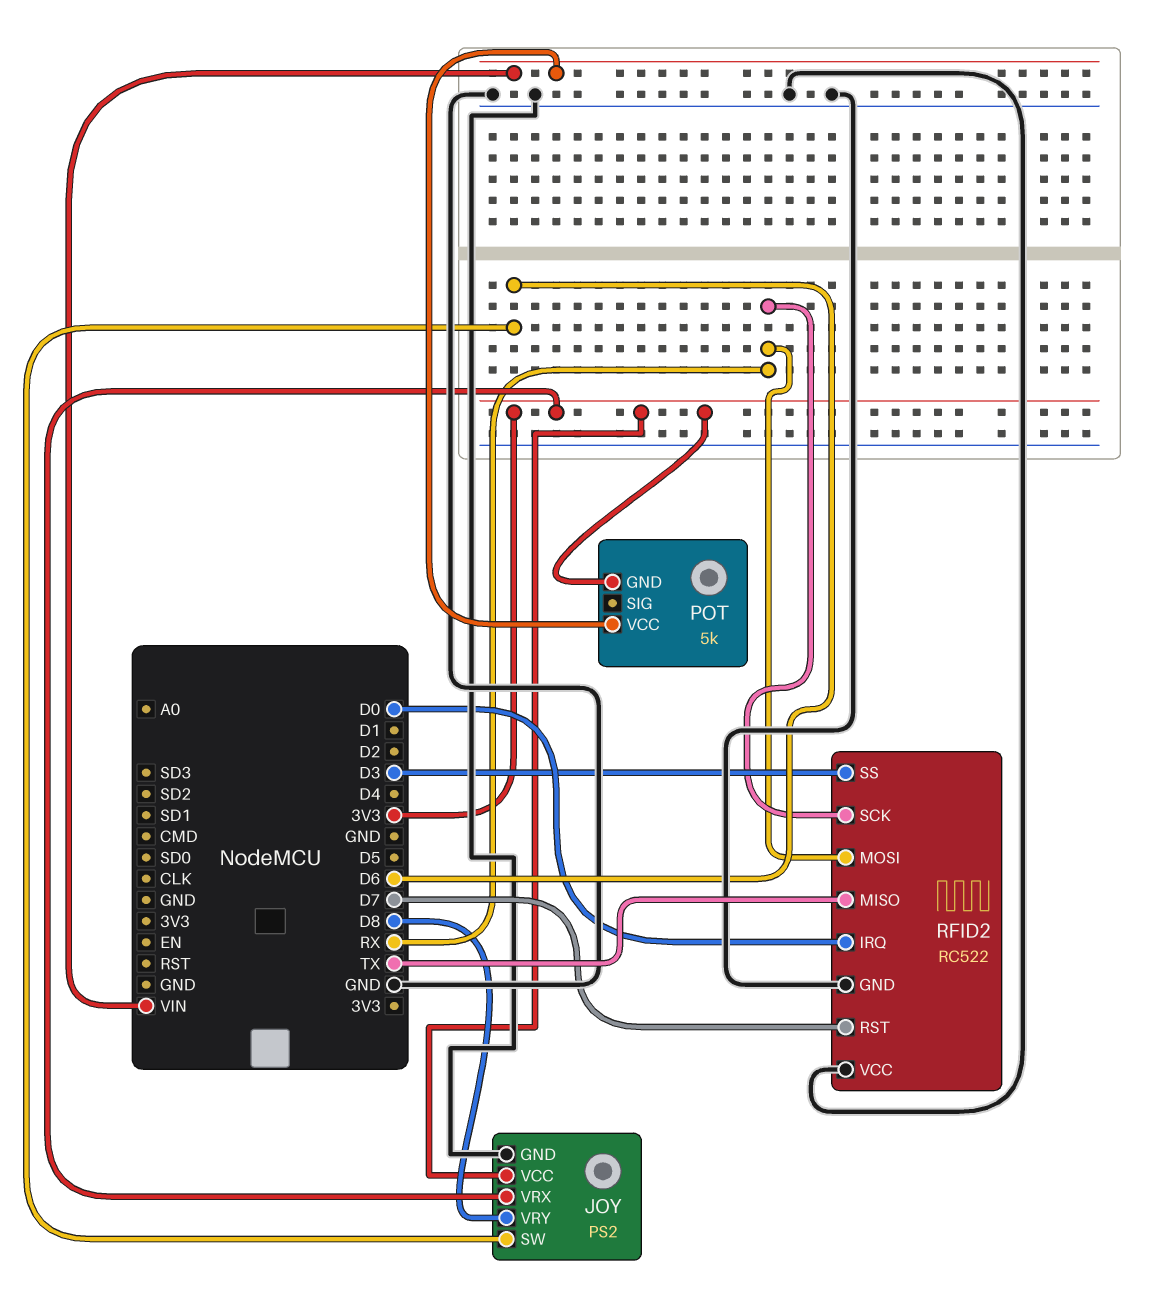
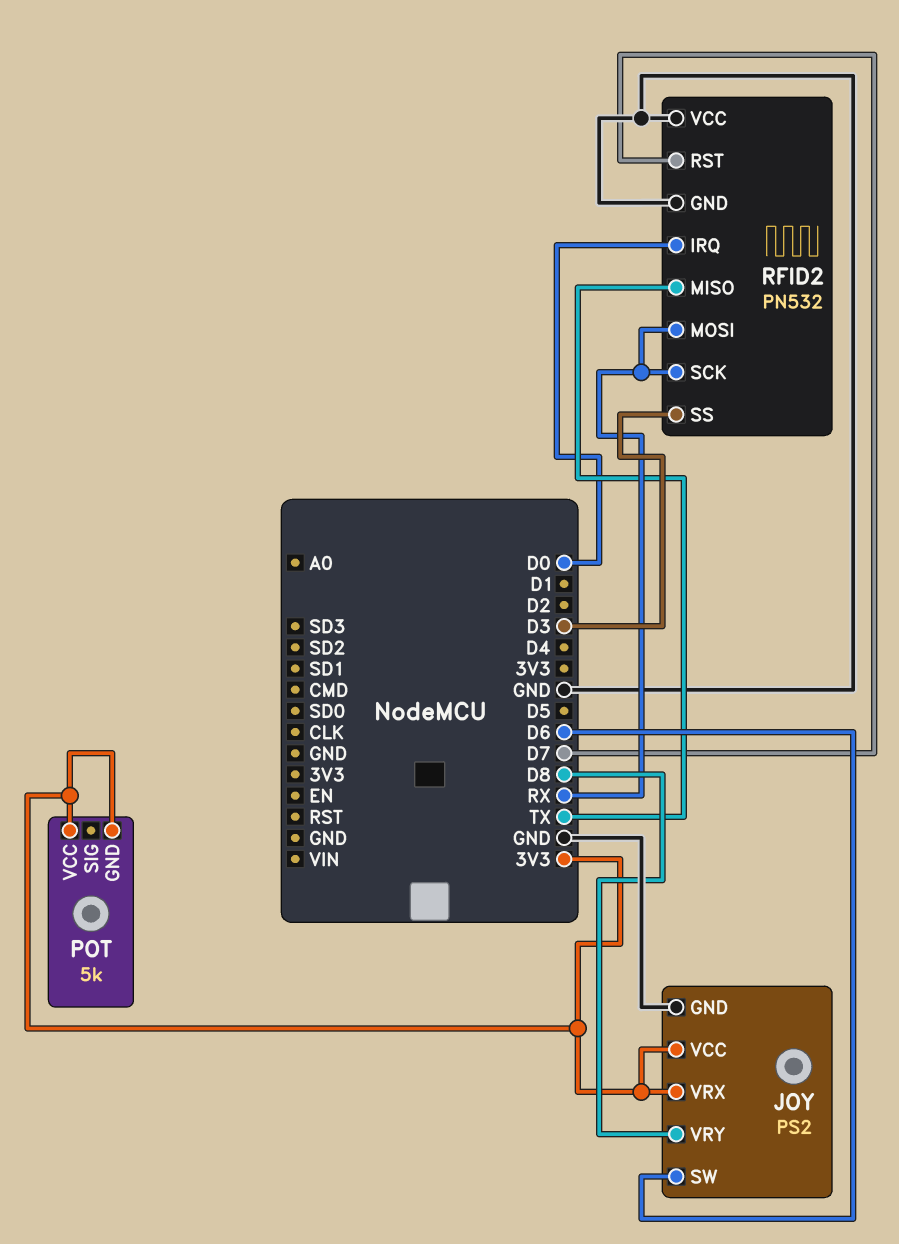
POT pin VCC: VIN -> 3V3
RFID2: RC522 -> PN532

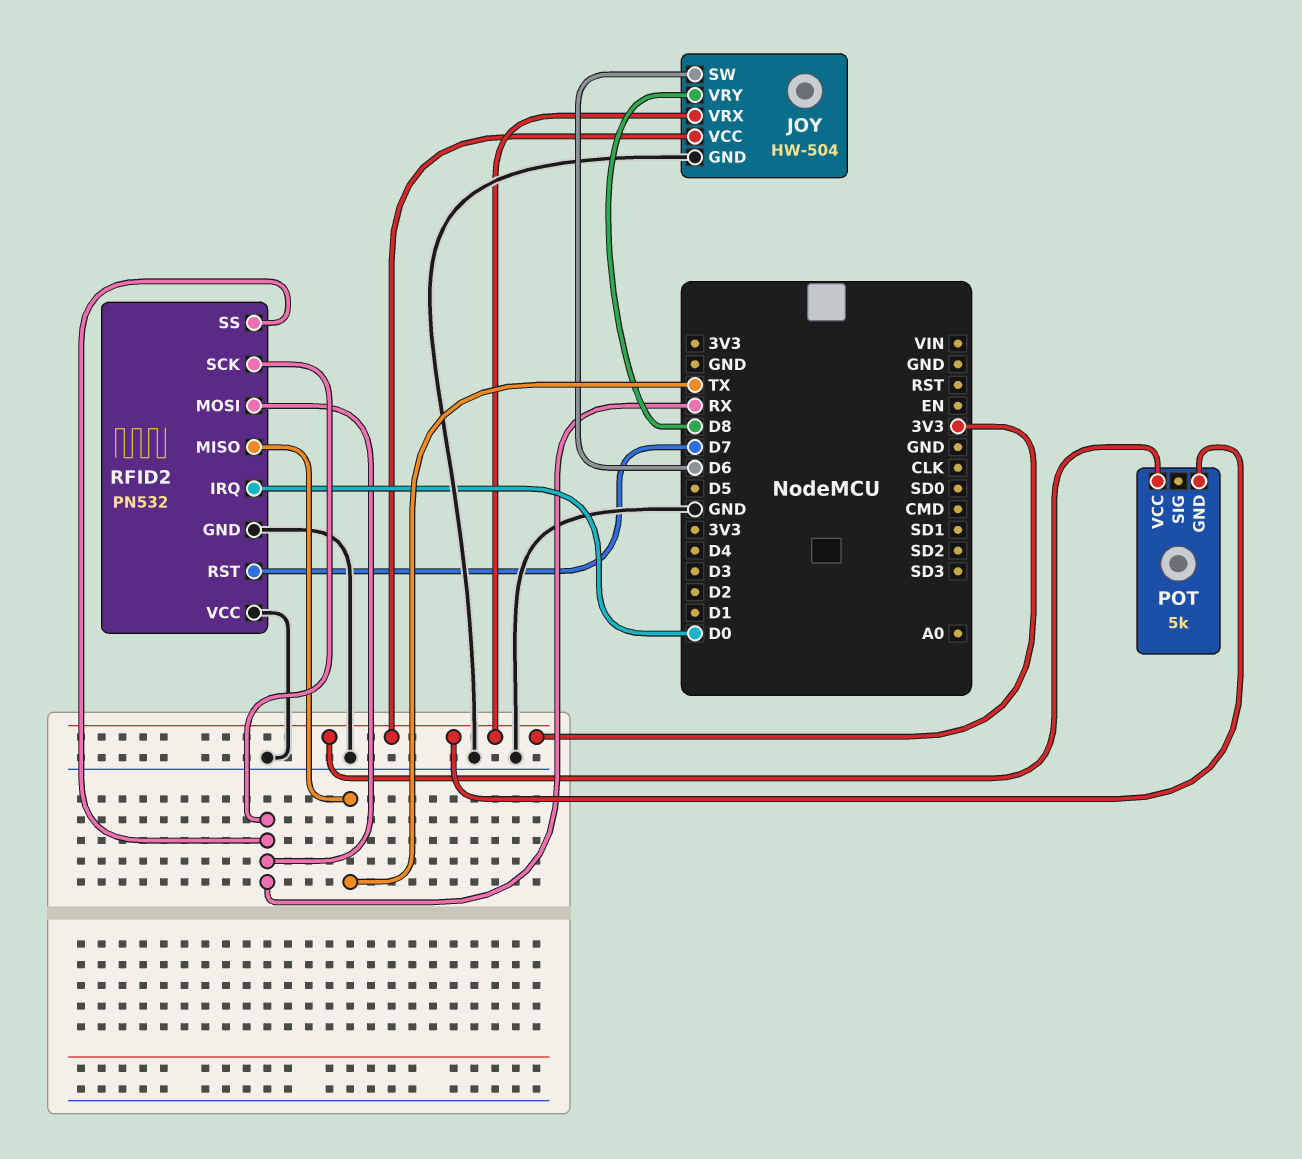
JOY: PS2 -> HW-504
RFID2 pin SS: D3 -> RX

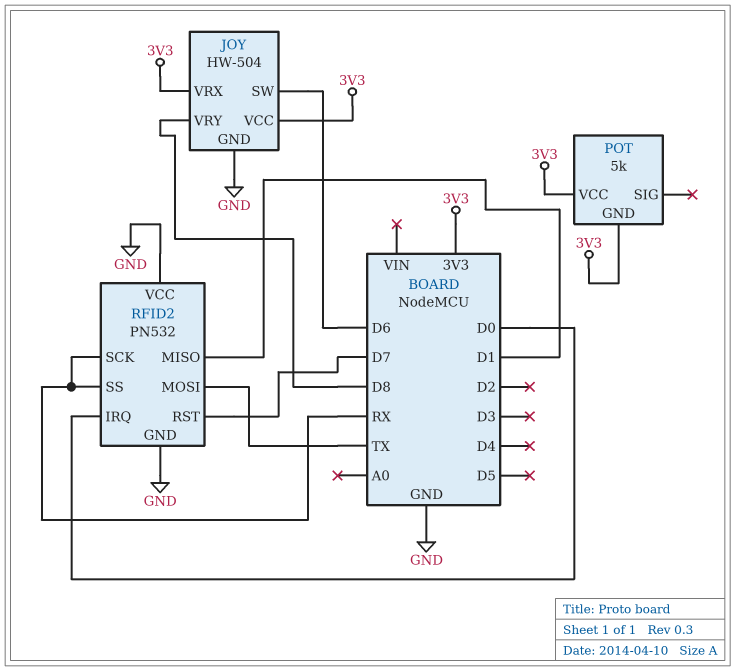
RFID2 pin MISO: TX -> D1
RFID2 pin MOSI: RX -> TX

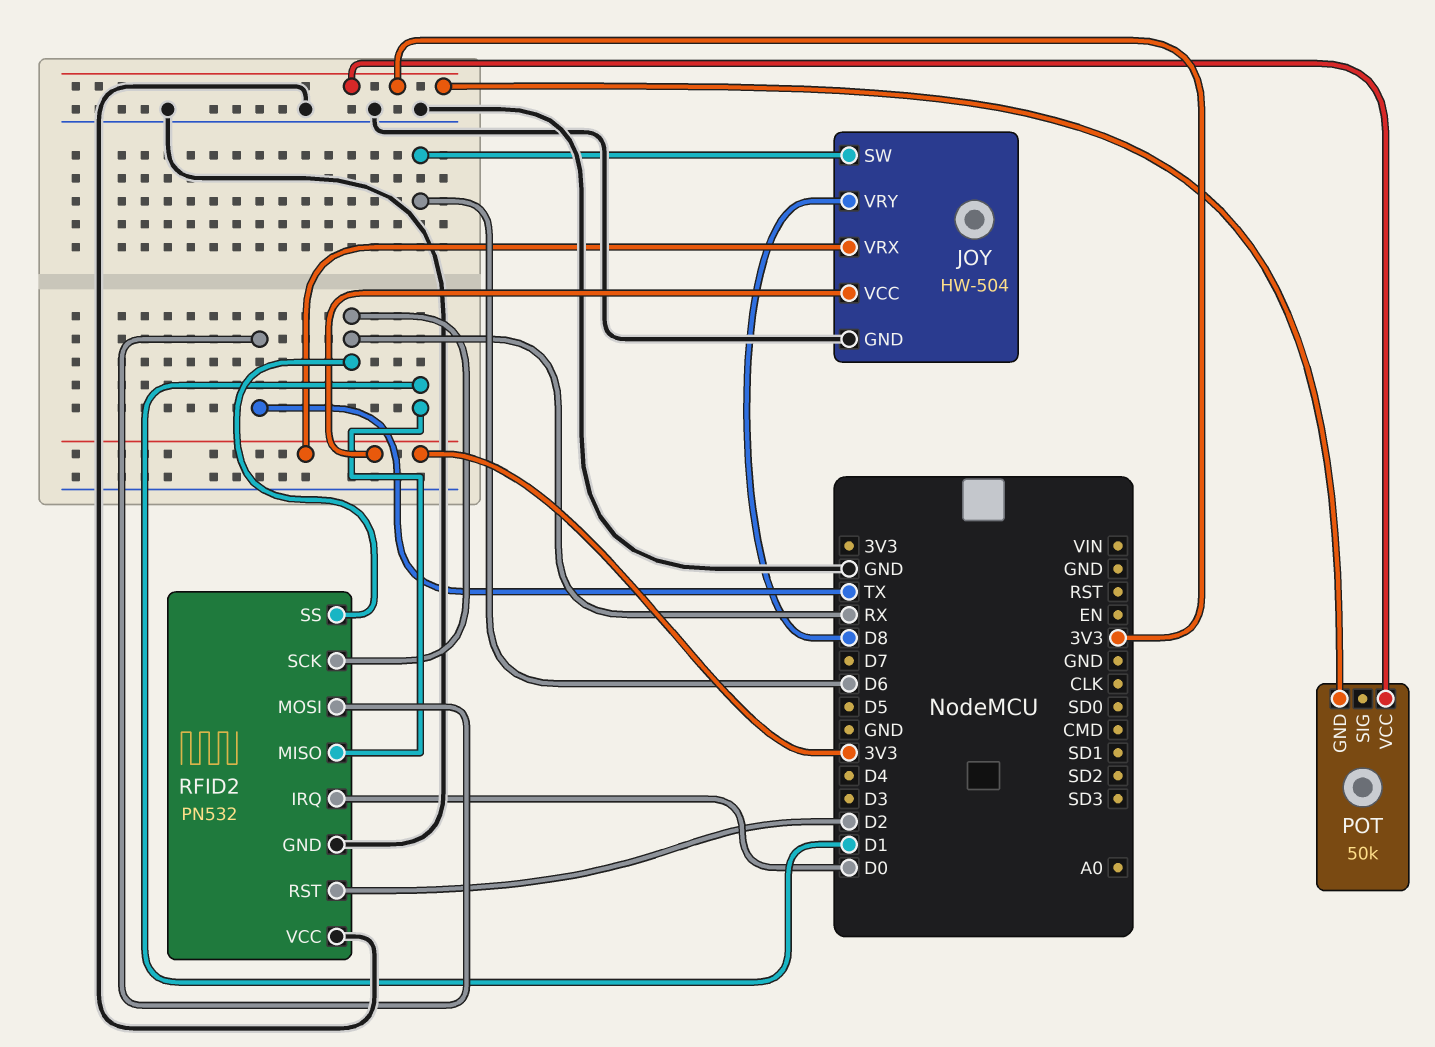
POT: 5k -> 50k
RFID2 pin RST: D7 -> D2

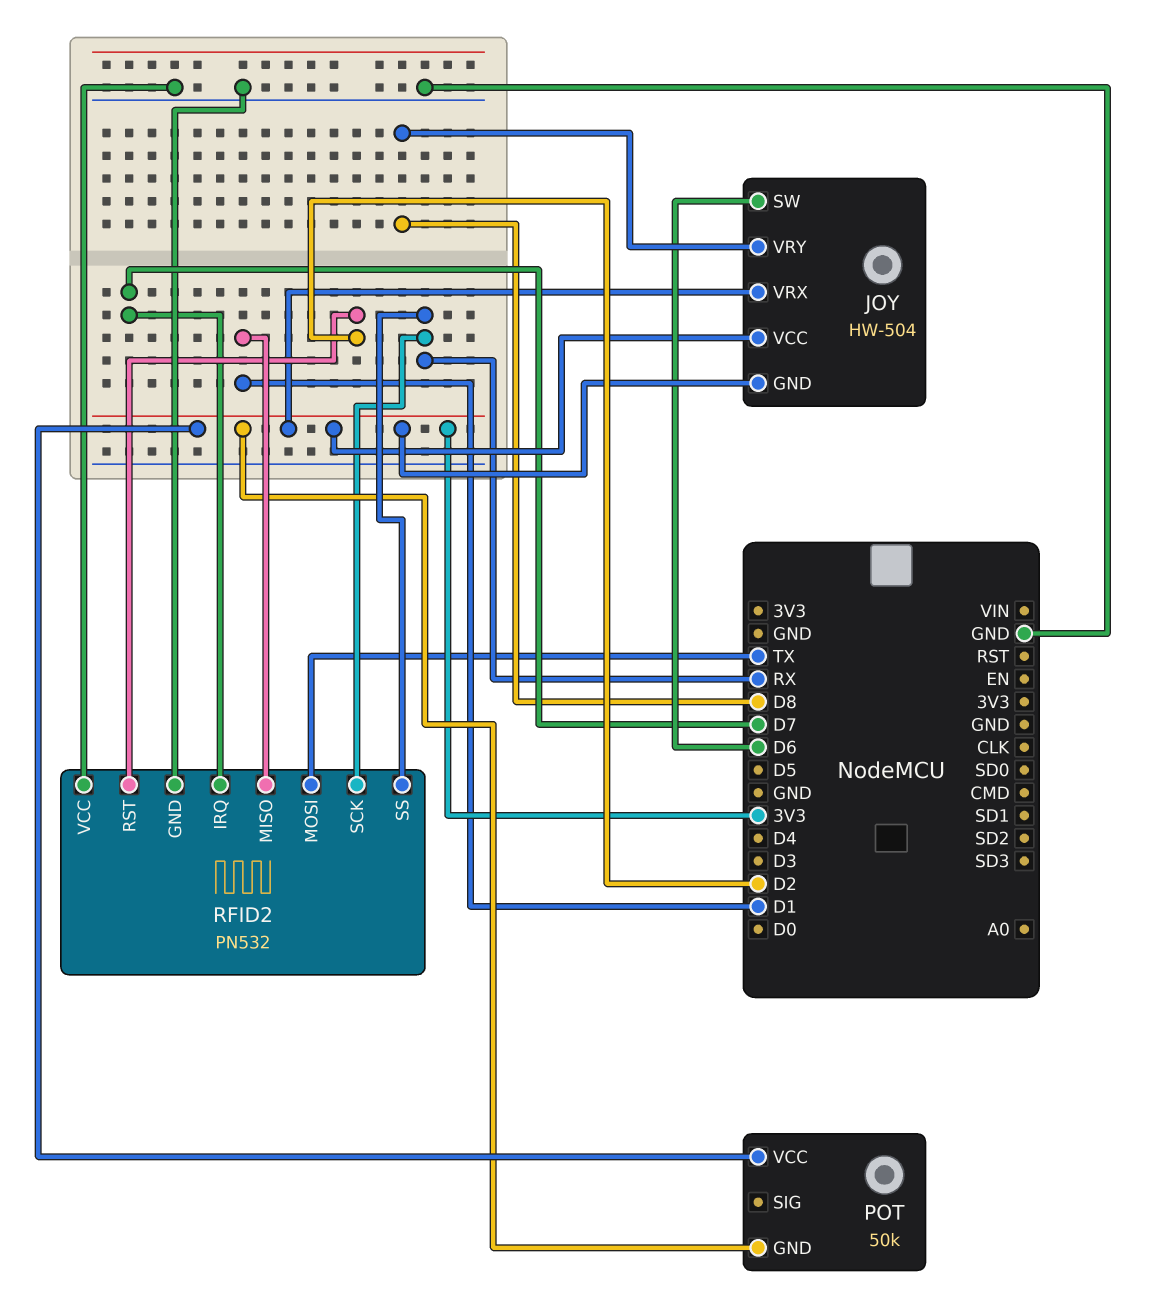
JOY pin GND: GND -> 3V3
RFID2 pin IRQ: D0 -> D7

